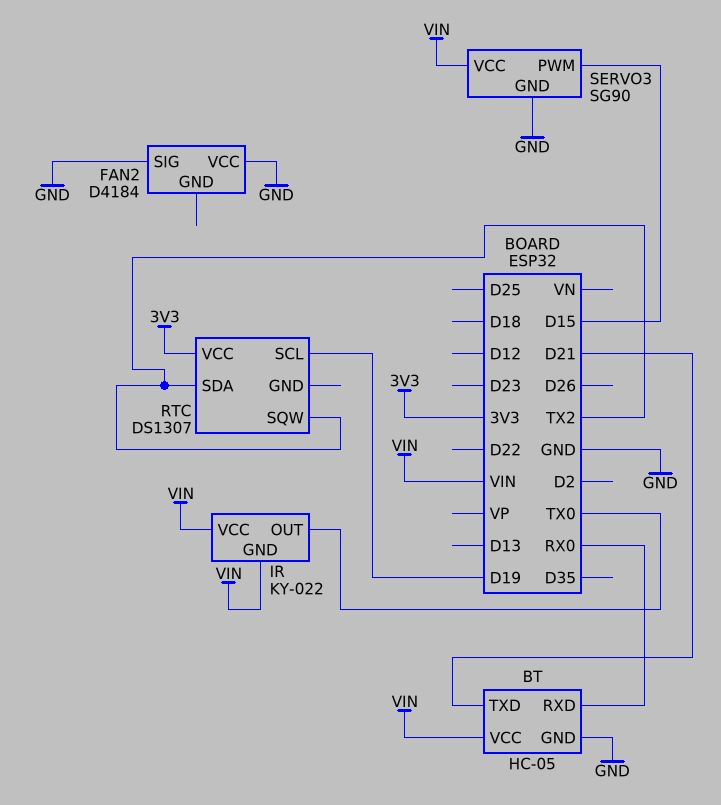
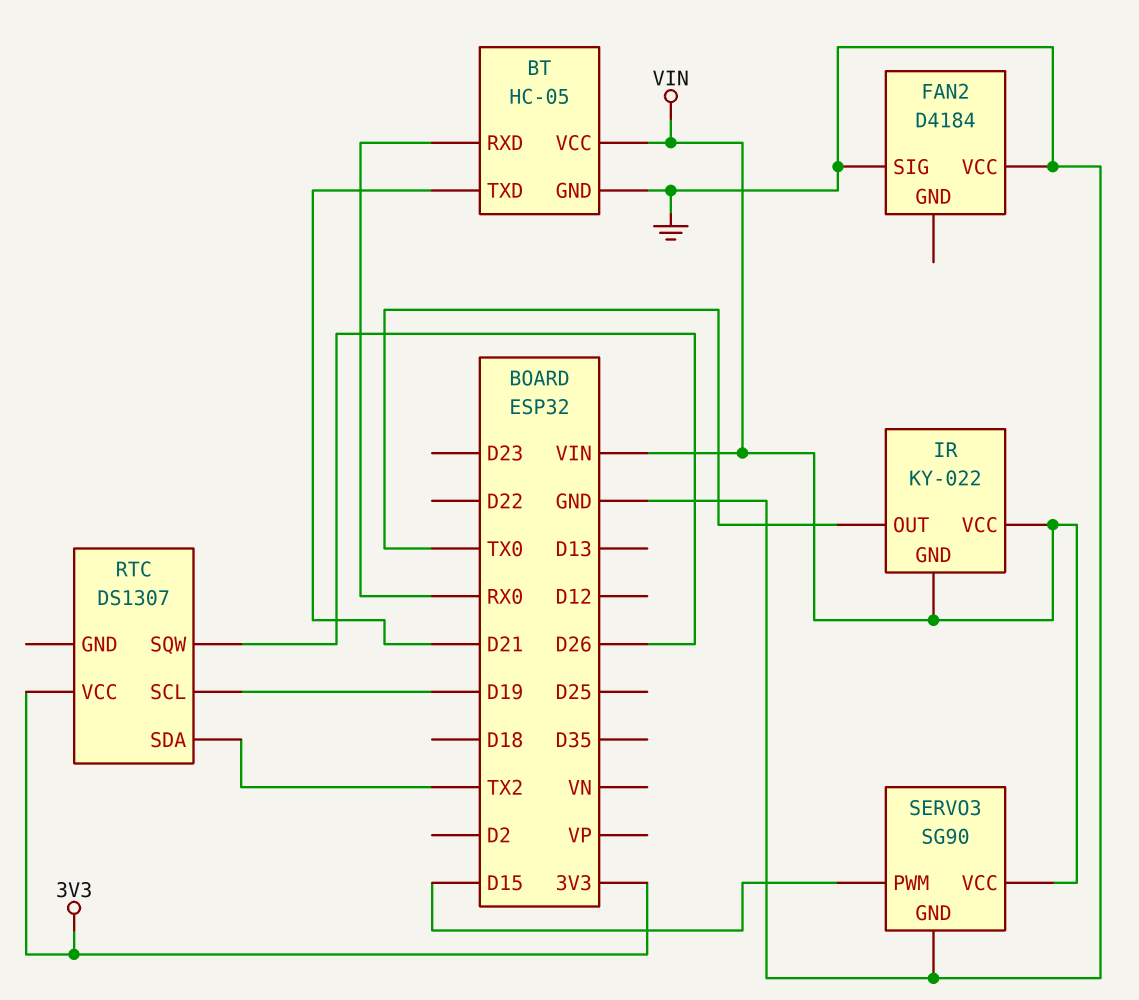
RTC pin SQW: TX2 -> D26

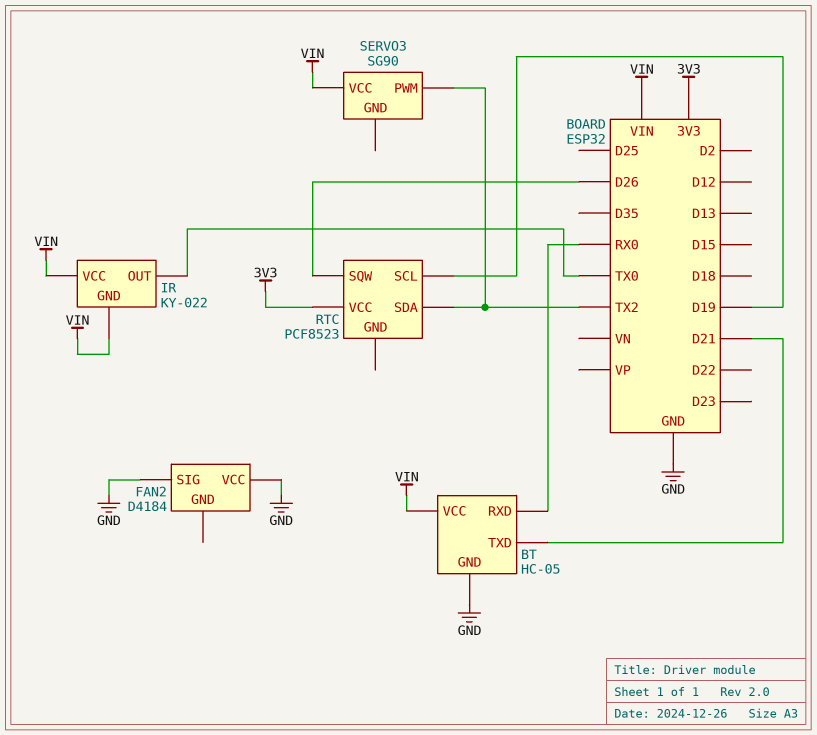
RTC: DS1307 -> PCF8523
SERVO3 pin GND: GND -> none
SERVO3 pin PWM: D15 -> TX2

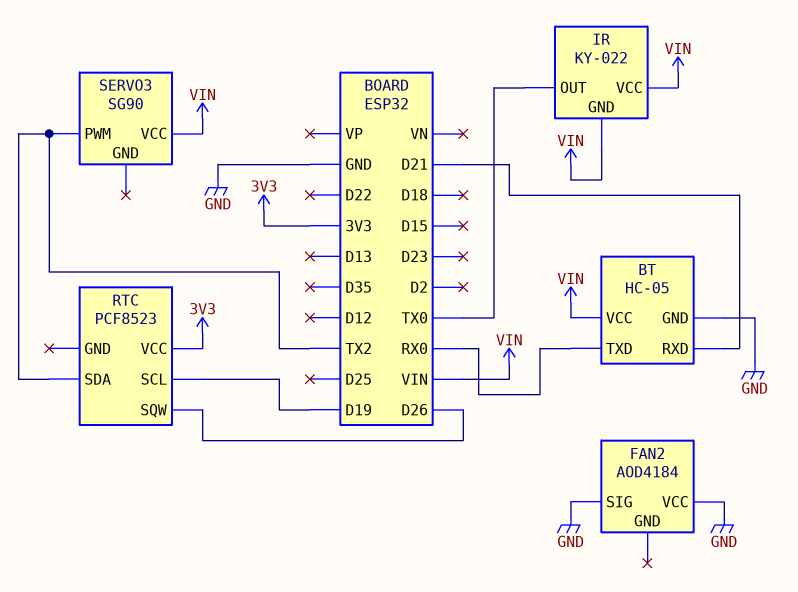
BT pin RXD: RX0 -> D21
BT pin TXD: D21 -> RX0
FAN2: D4184 -> AOD4184

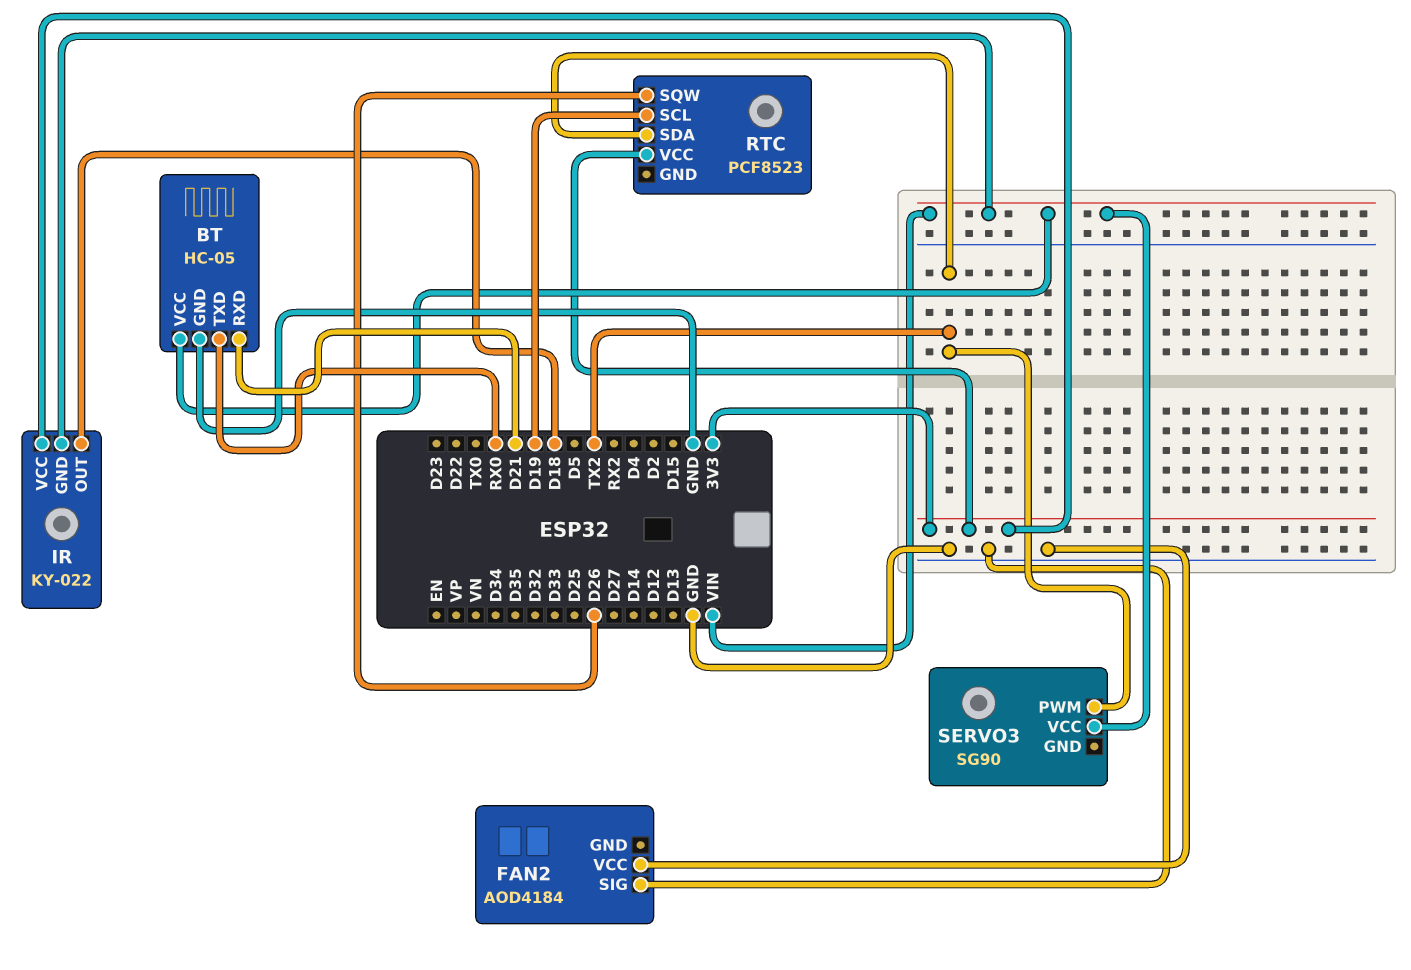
IR pin OUT: TX0 -> D18
IR pin VCC: VIN -> 3V3

